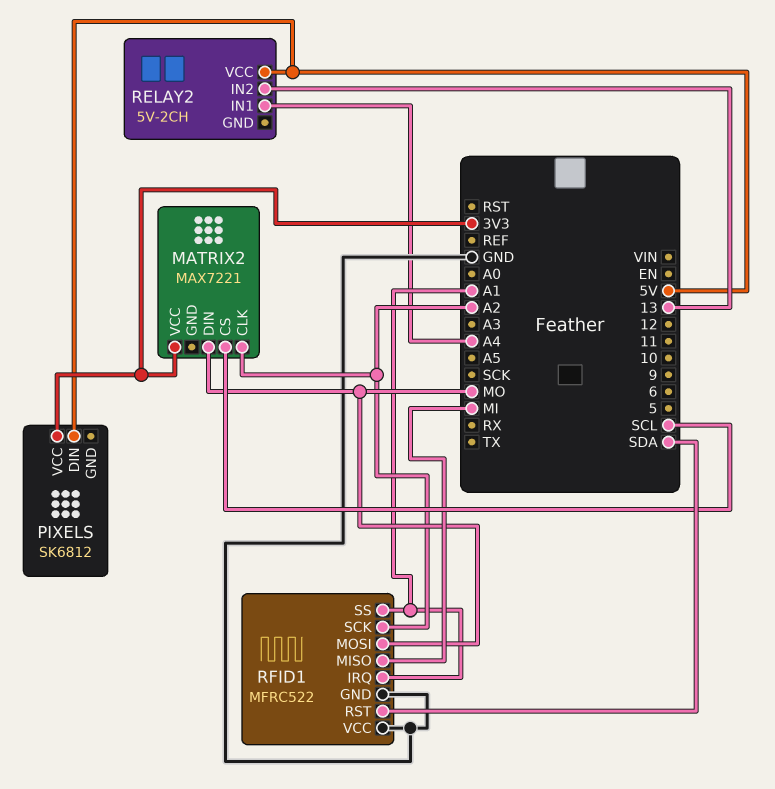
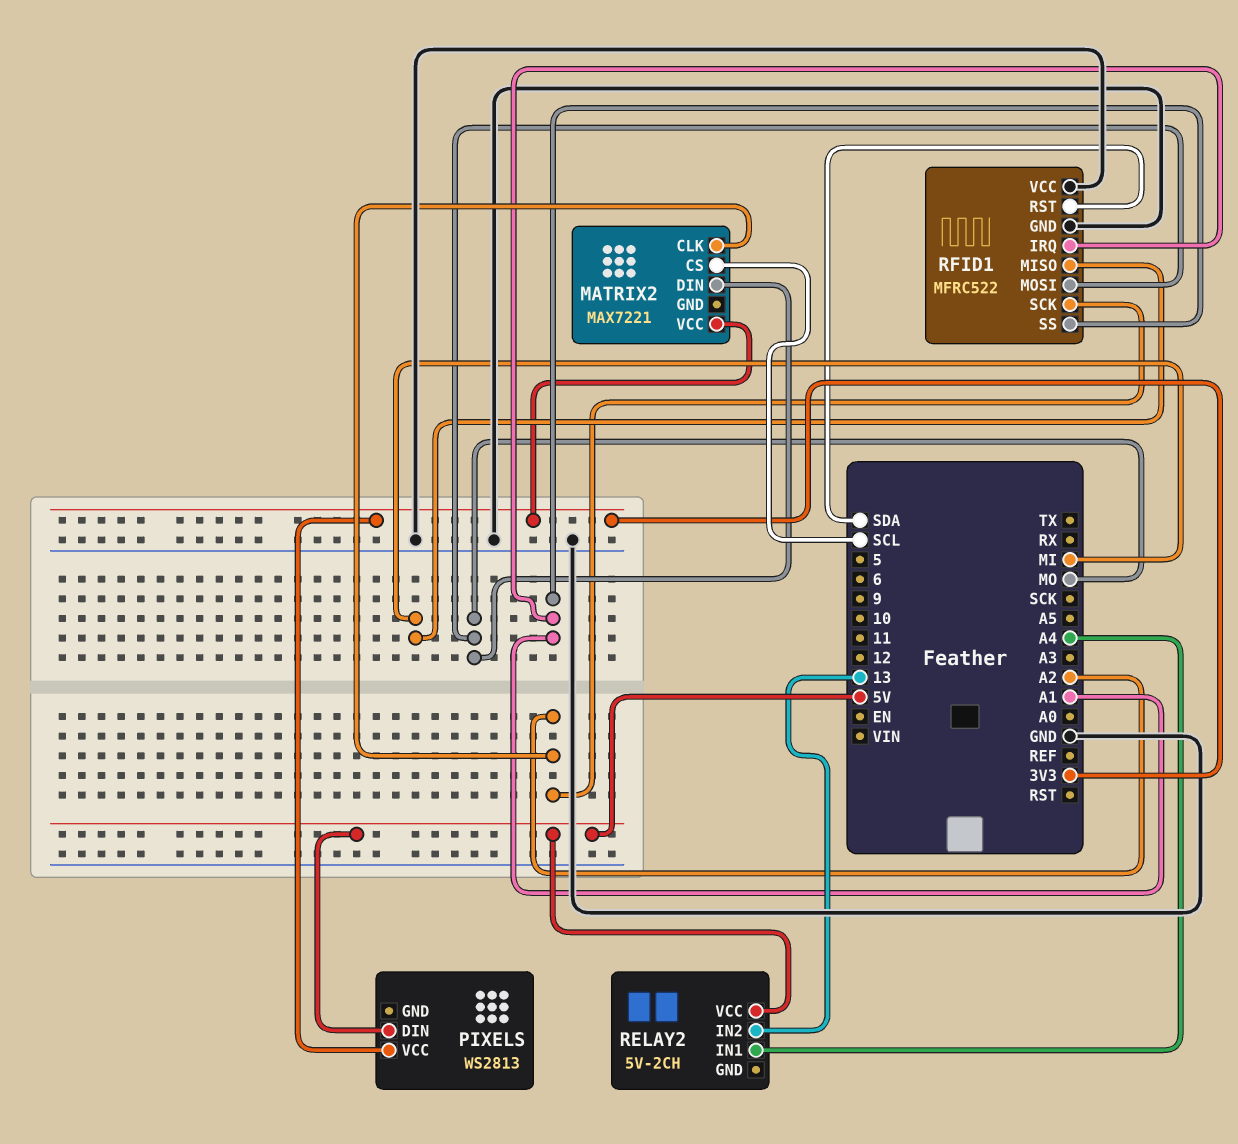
PIXELS: SK6812 -> WS2813

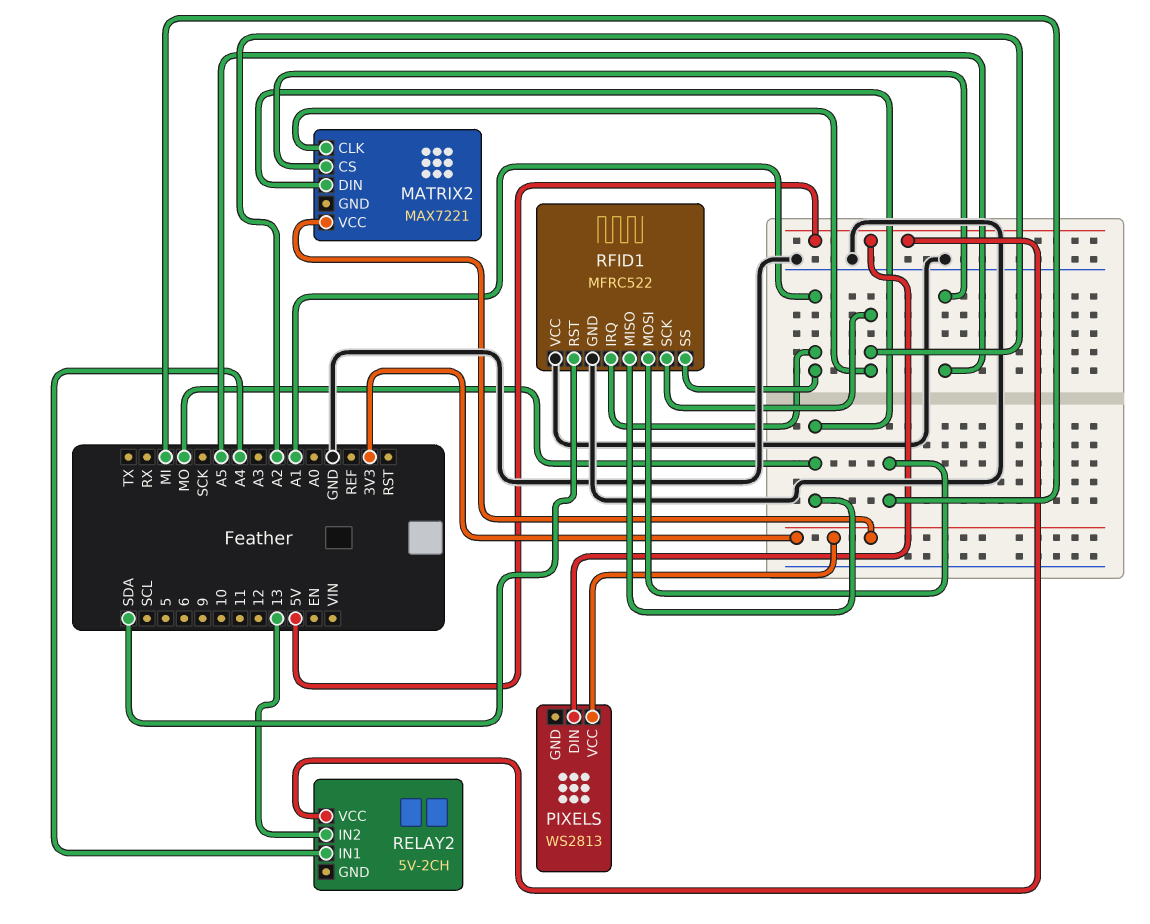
MATRIX2 pin CS: SCL -> A5
RFID1 pin MISO: MI -> MO
RFID1 pin MOSI: MO -> MI

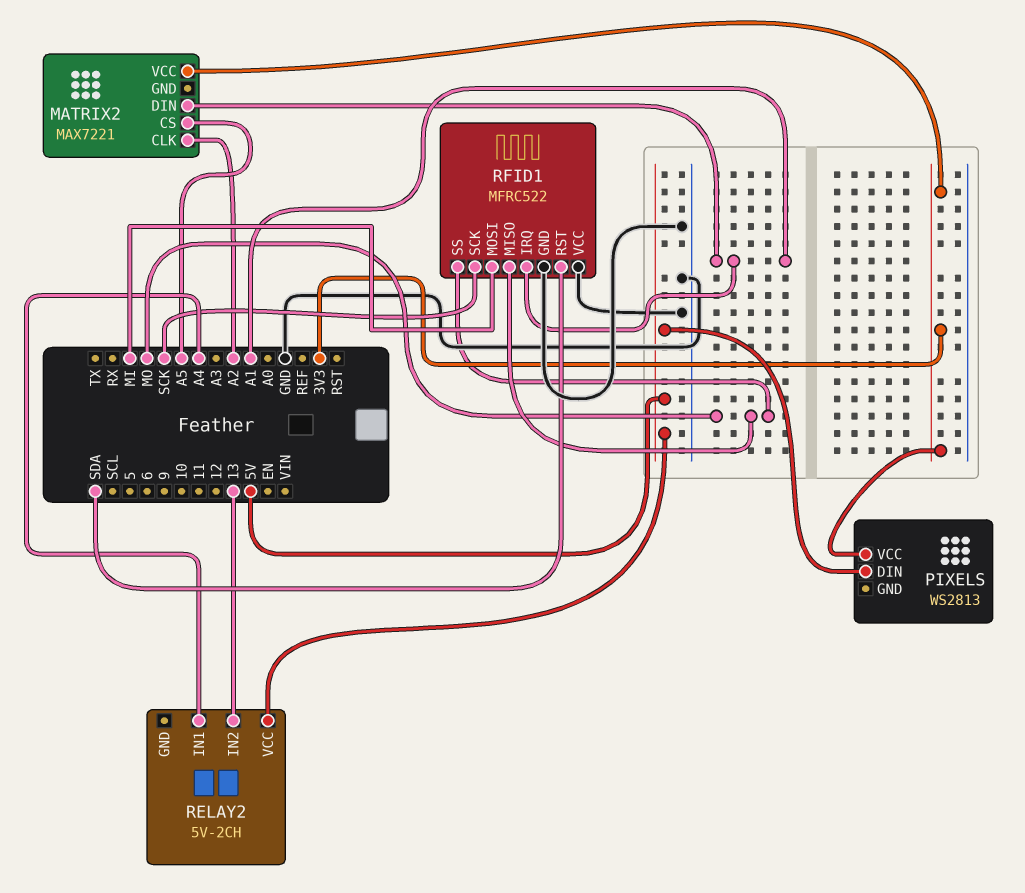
MATRIX2 pin DIN: MO -> A1
RFID1 pin SCK: A2 -> SCK
RFID1 pin SS: A1 -> MO

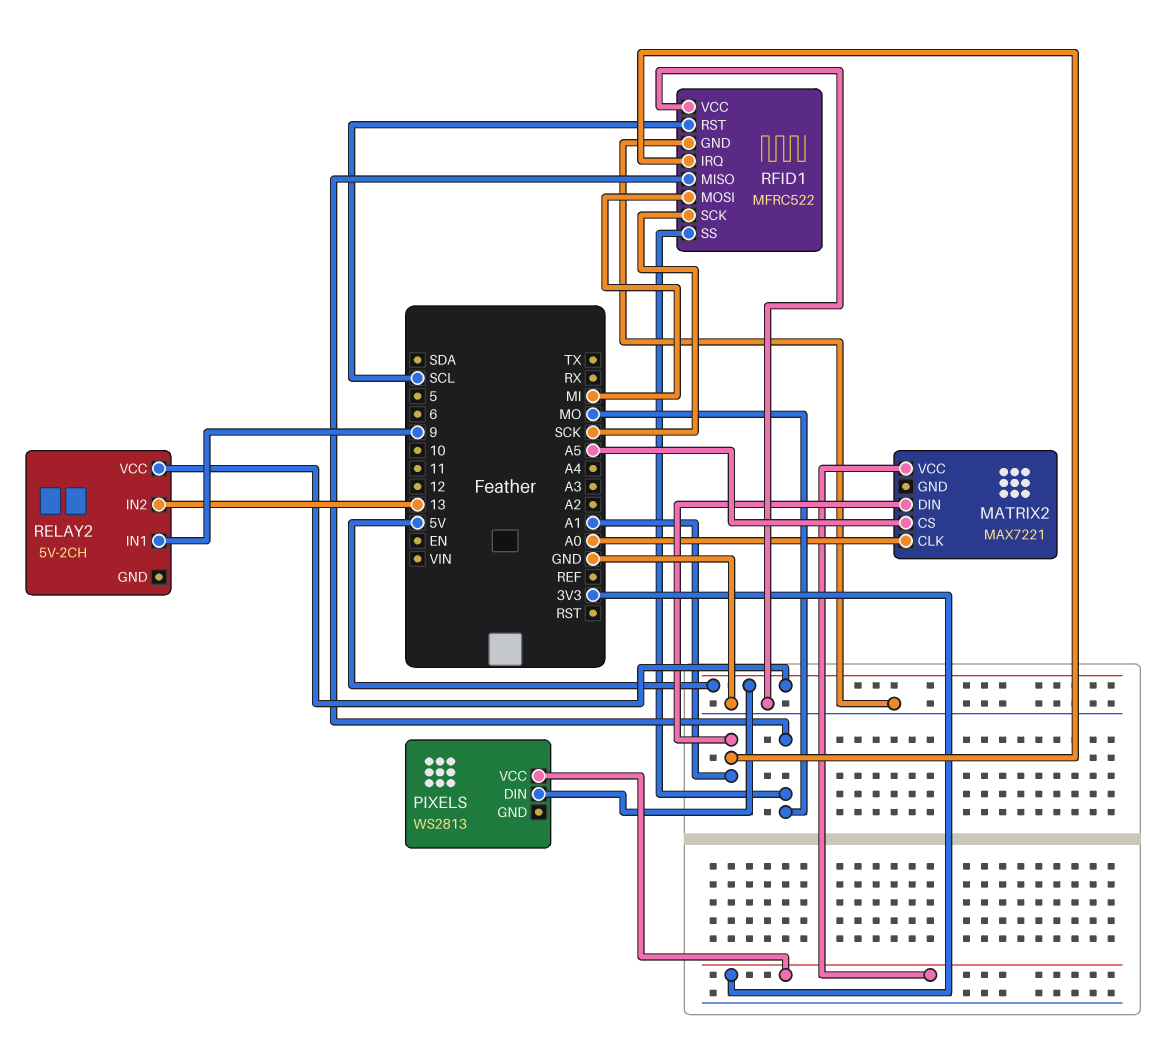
MATRIX2 pin CLK: A2 -> A0
RELAY2 pin IN1: A4 -> 9
RFID1 pin RST: SDA -> SCL

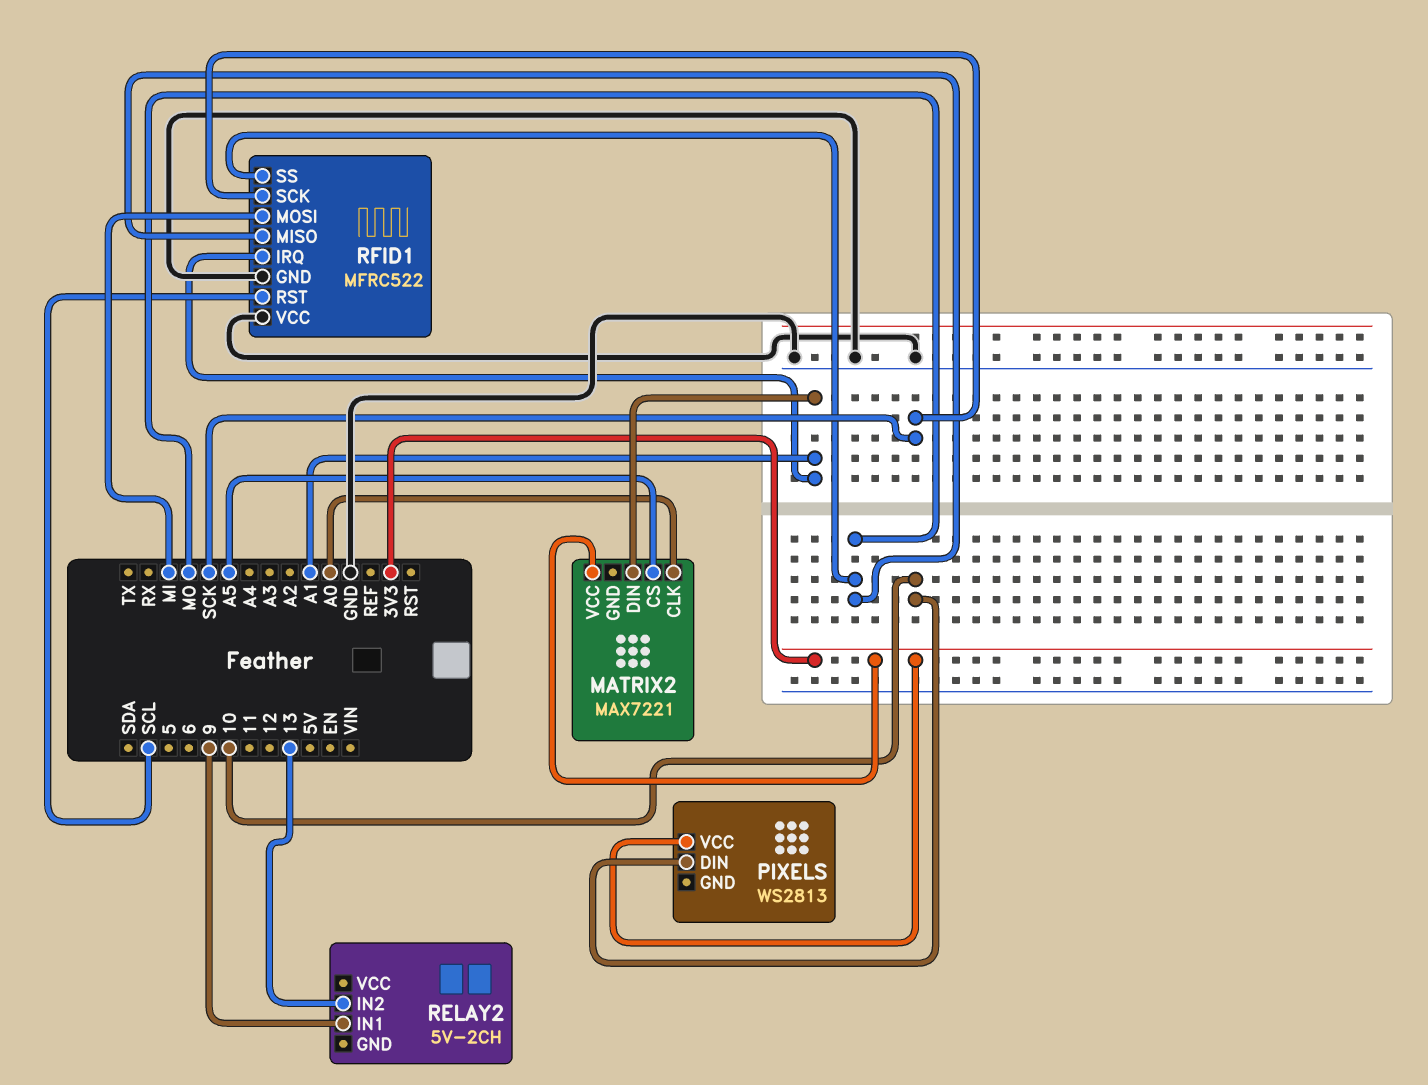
PIXELS pin DIN: 5V -> 10
RELAY2 pin VCC: 5V -> none

